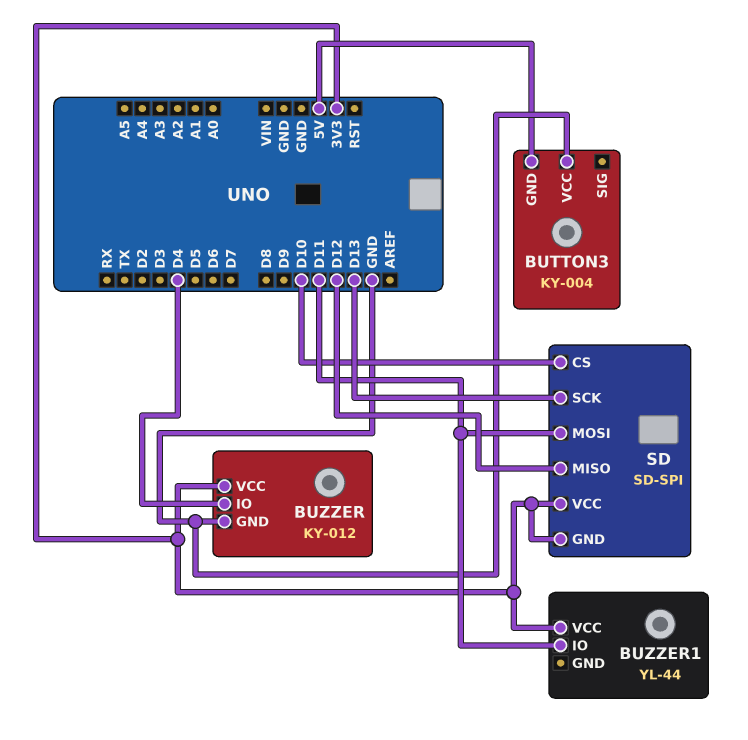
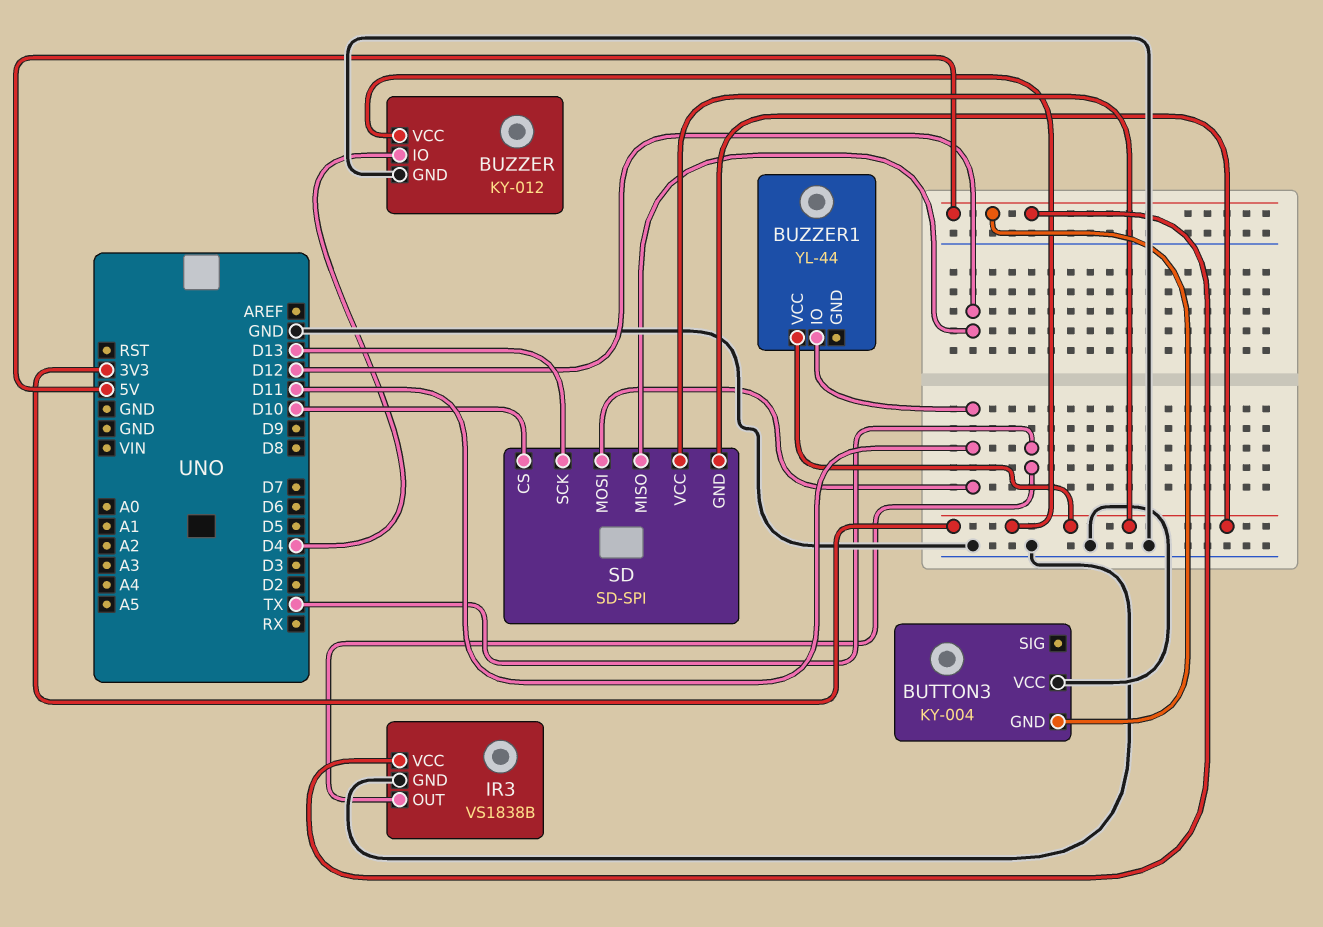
IR3: none -> VS1838B
IR3 pin GND: none -> GND
IR3 pin OUT: none -> TX
IR3 pin VCC: none -> 5V

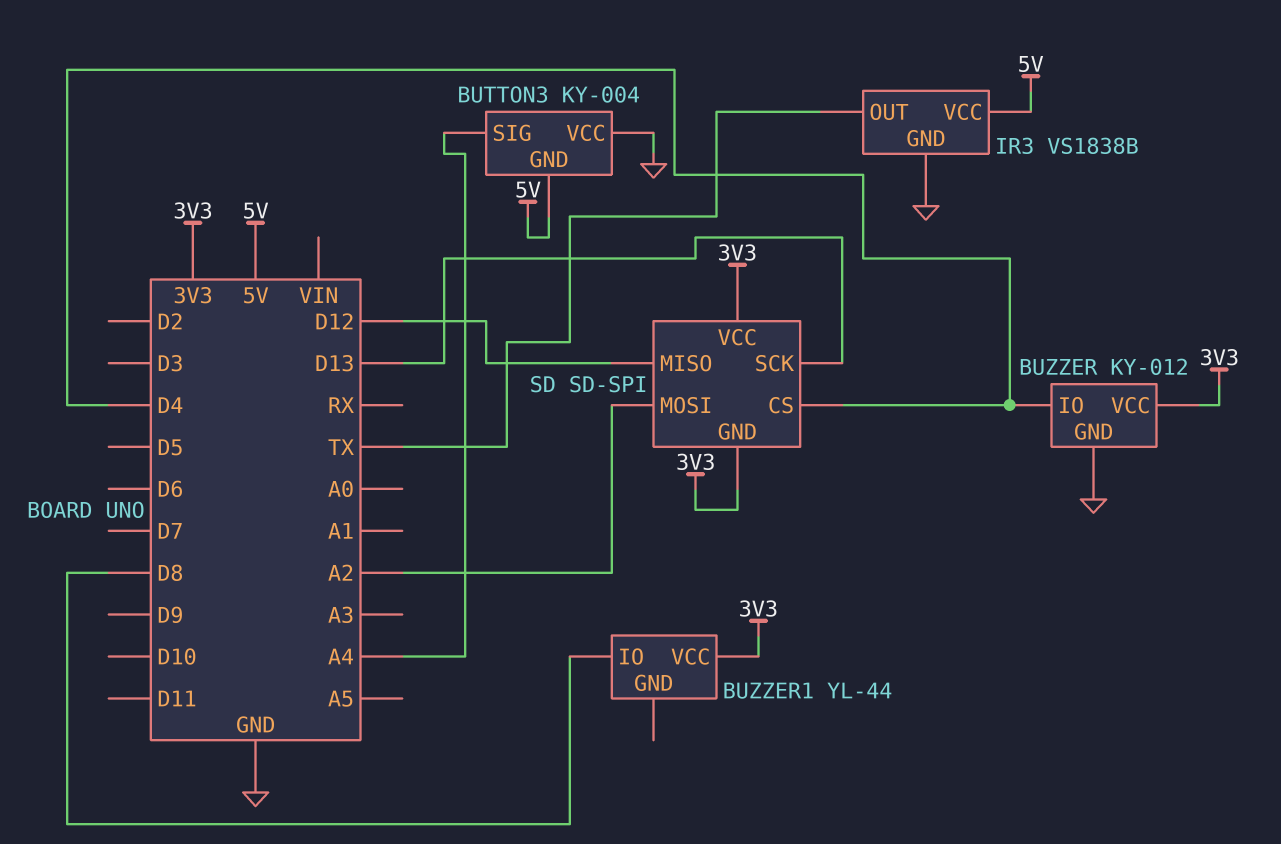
BUTTON3 pin SIG: none -> A4
BUZZER1 pin IO: D11 -> D8
SD pin CS: D10 -> D4
SD pin MOSI: D11 -> A2

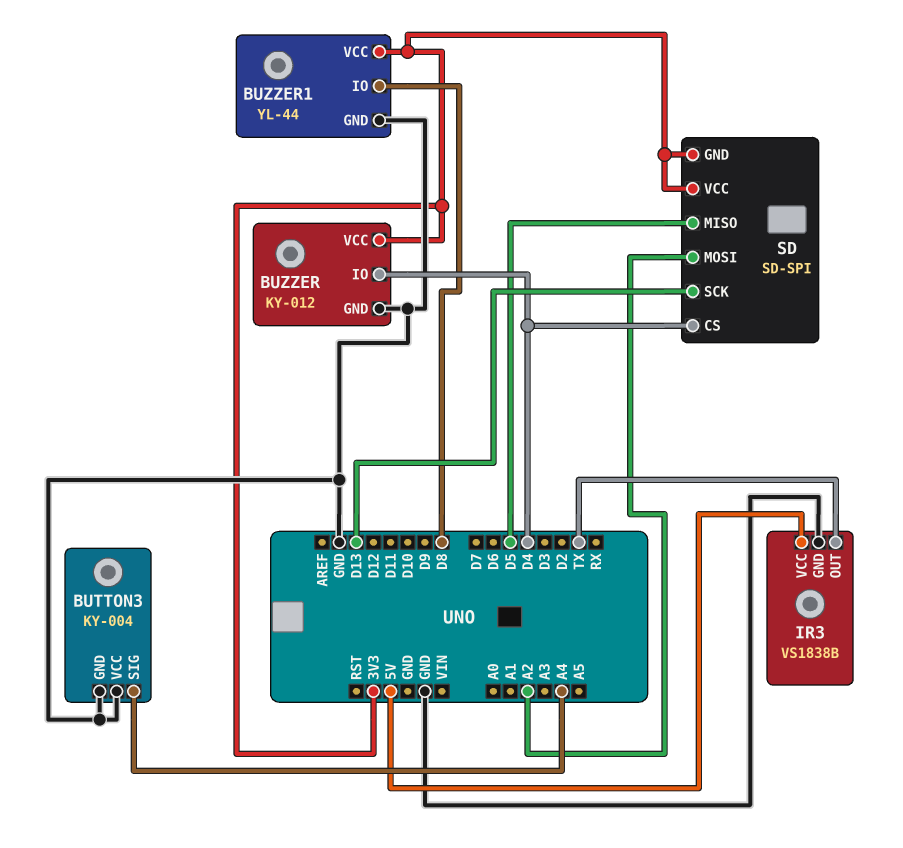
BUTTON3 pin GND: 5V -> GND
BUZZER1 pin GND: none -> GND
SD pin MISO: D12 -> D5

